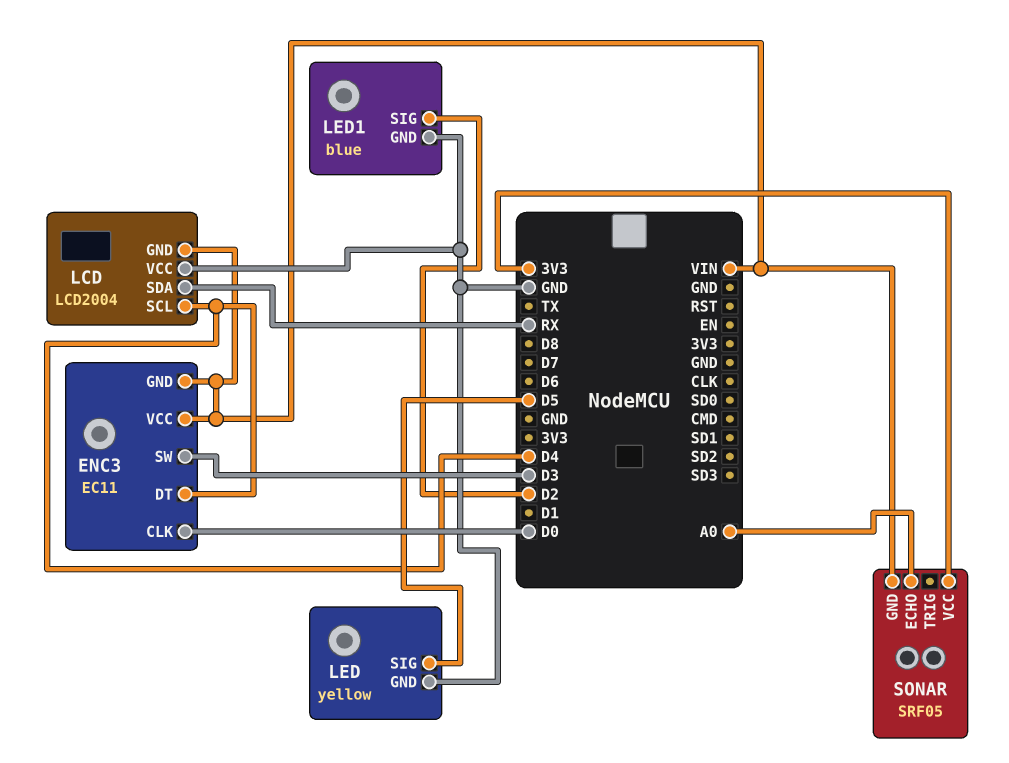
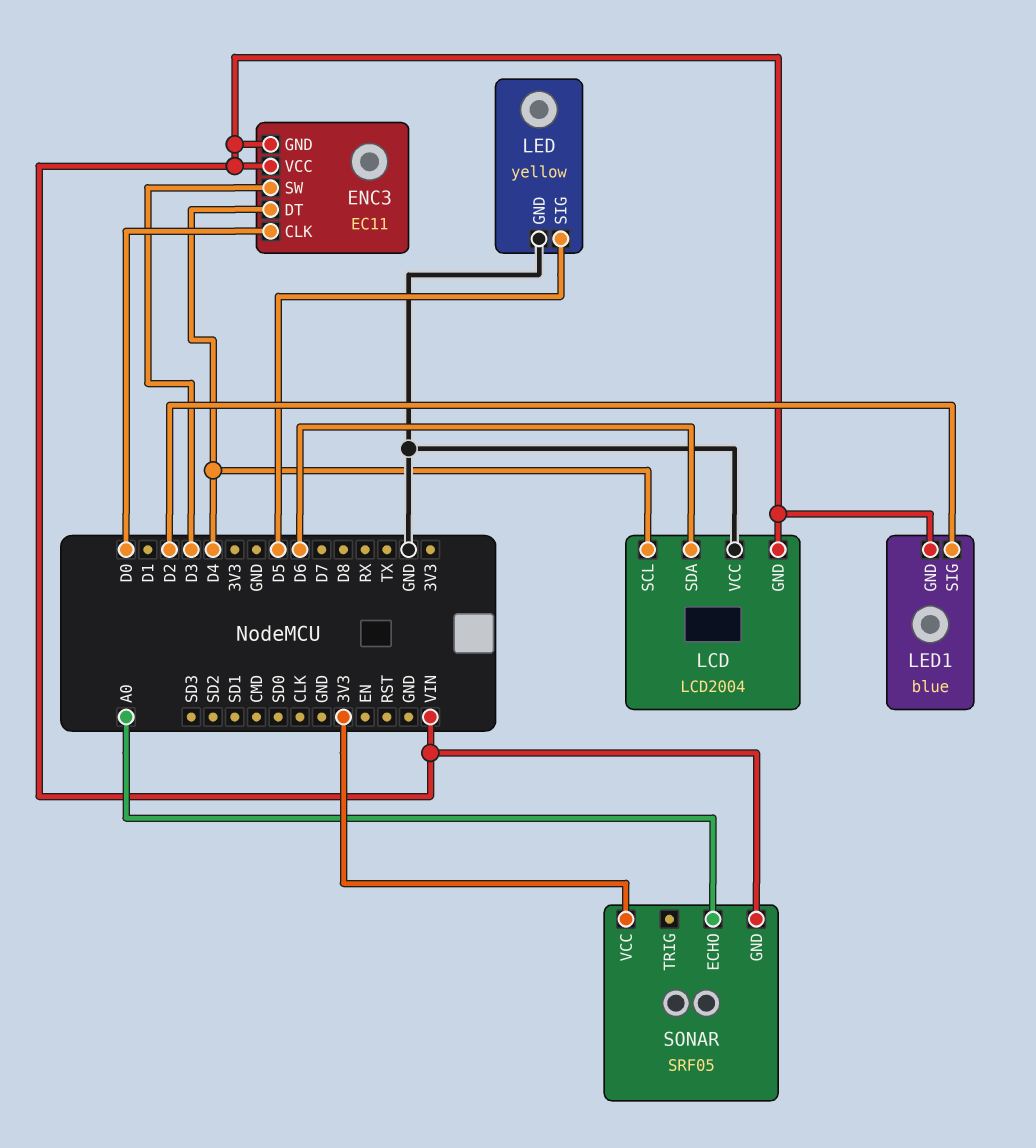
LCD pin SDA: RX -> D6
LED1 pin GND: GND -> VIN

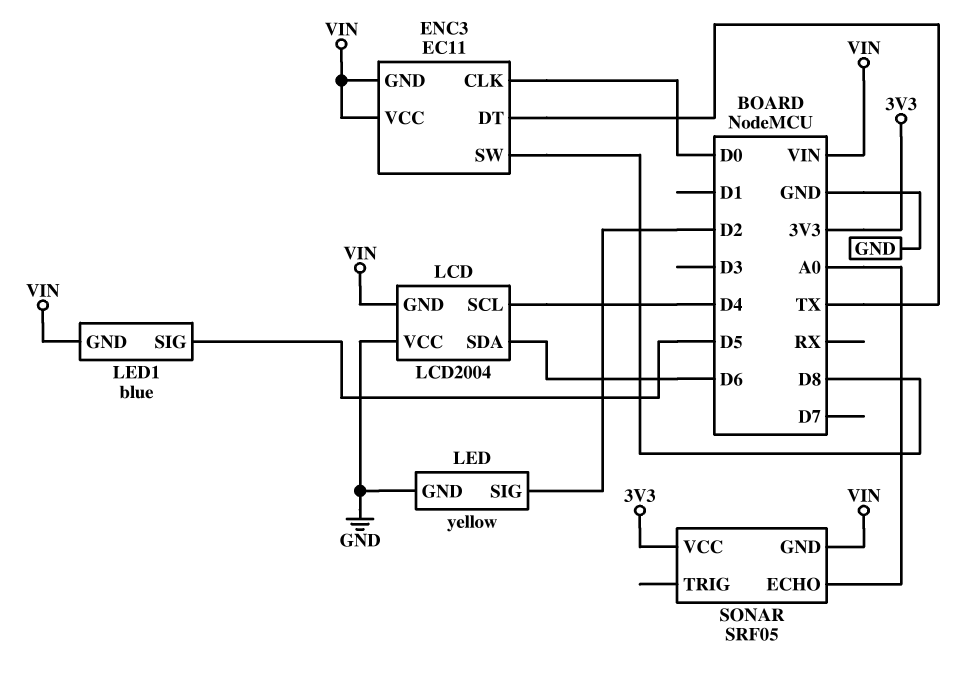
ENC3 pin DT: D4 -> TX
ENC3 pin SW: D3 -> D8
LED pin SIG: D5 -> D2
LED1 pin SIG: D2 -> D5

